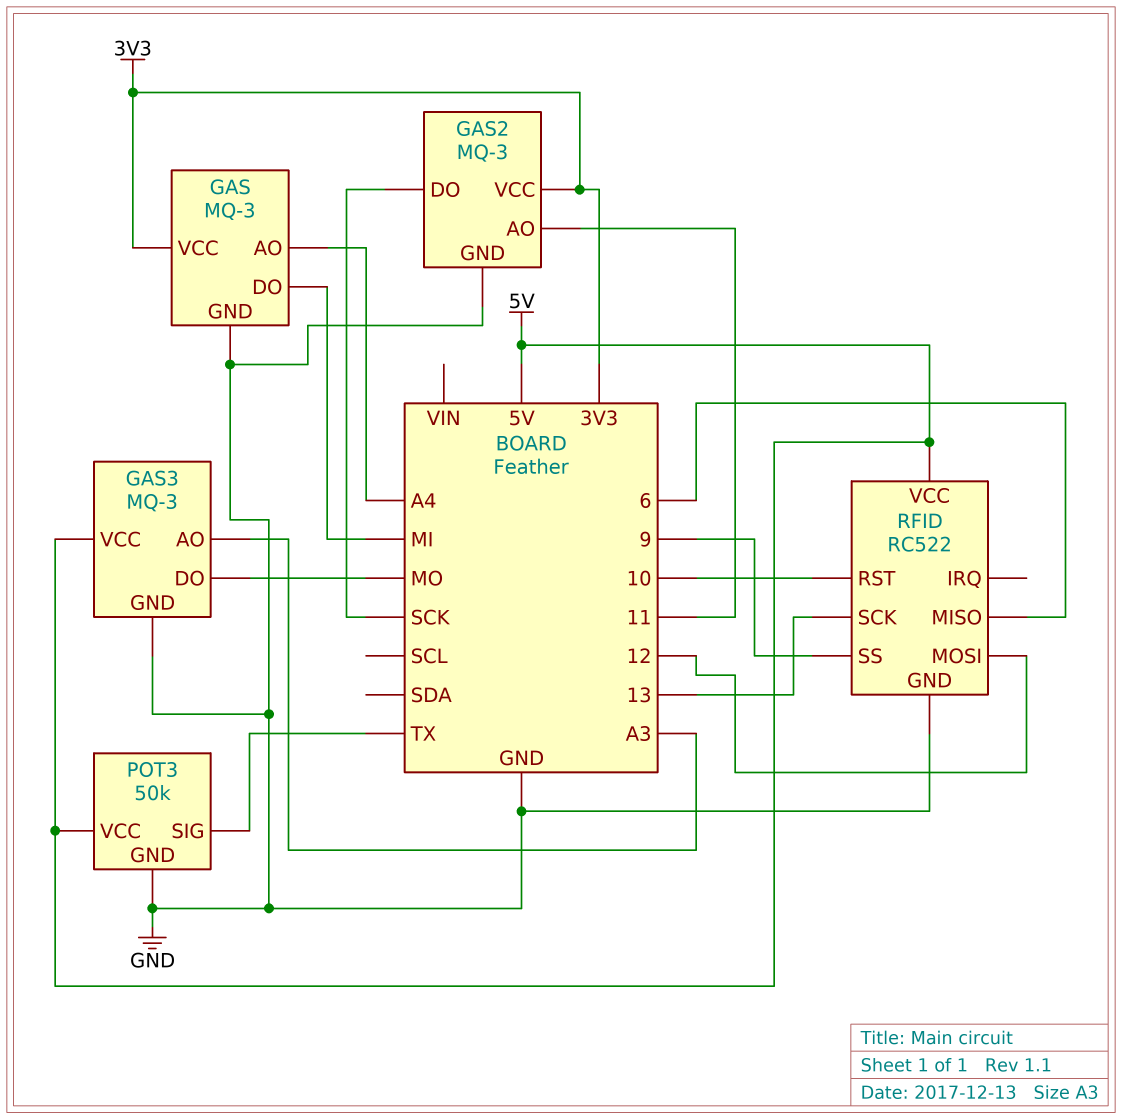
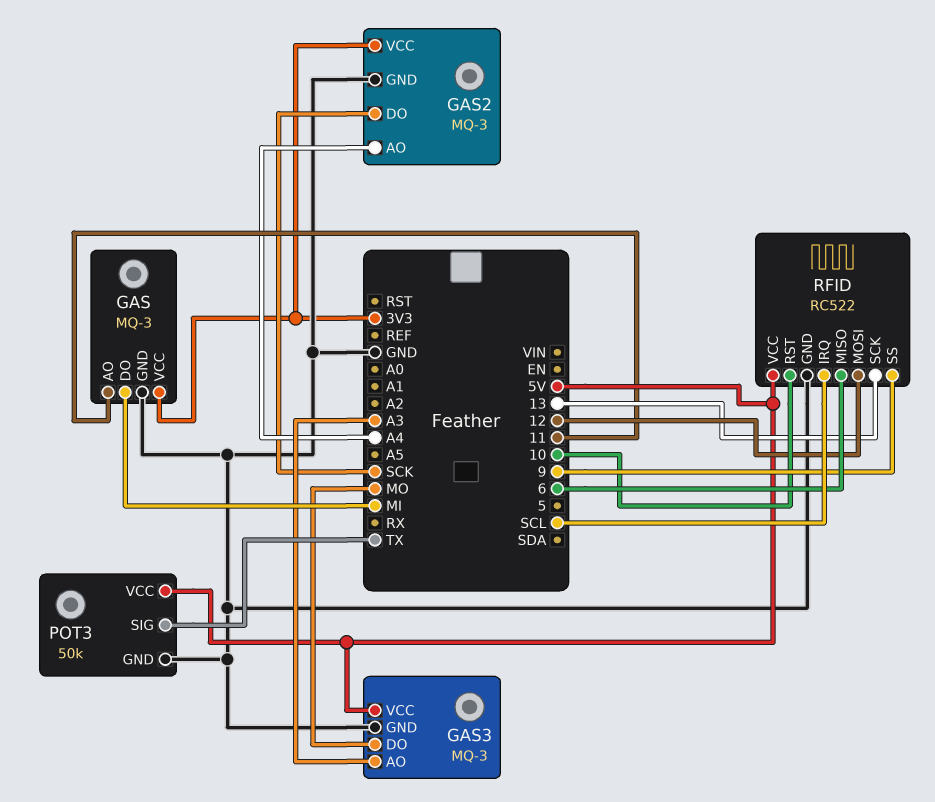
GAS pin AO: A4 -> 11
GAS2 pin AO: 11 -> A4
RFID pin IRQ: none -> SCL

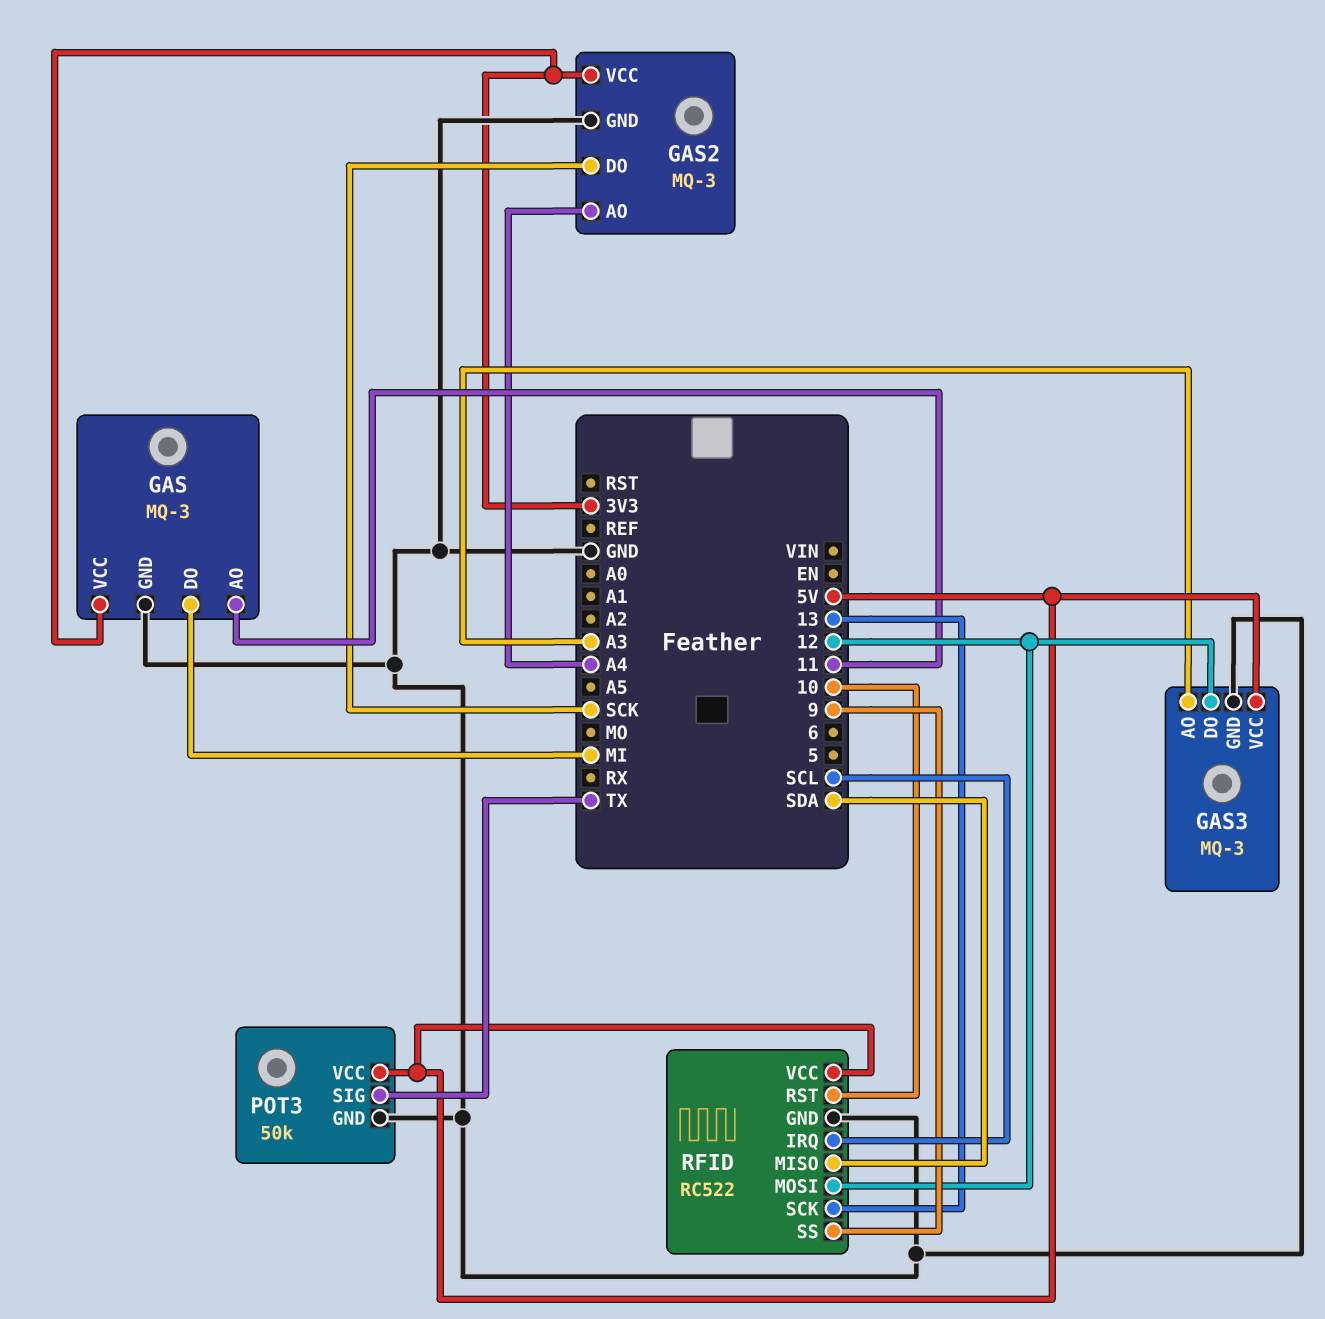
GAS3 pin DO: MO -> 12
RFID pin MISO: 6 -> SDA

